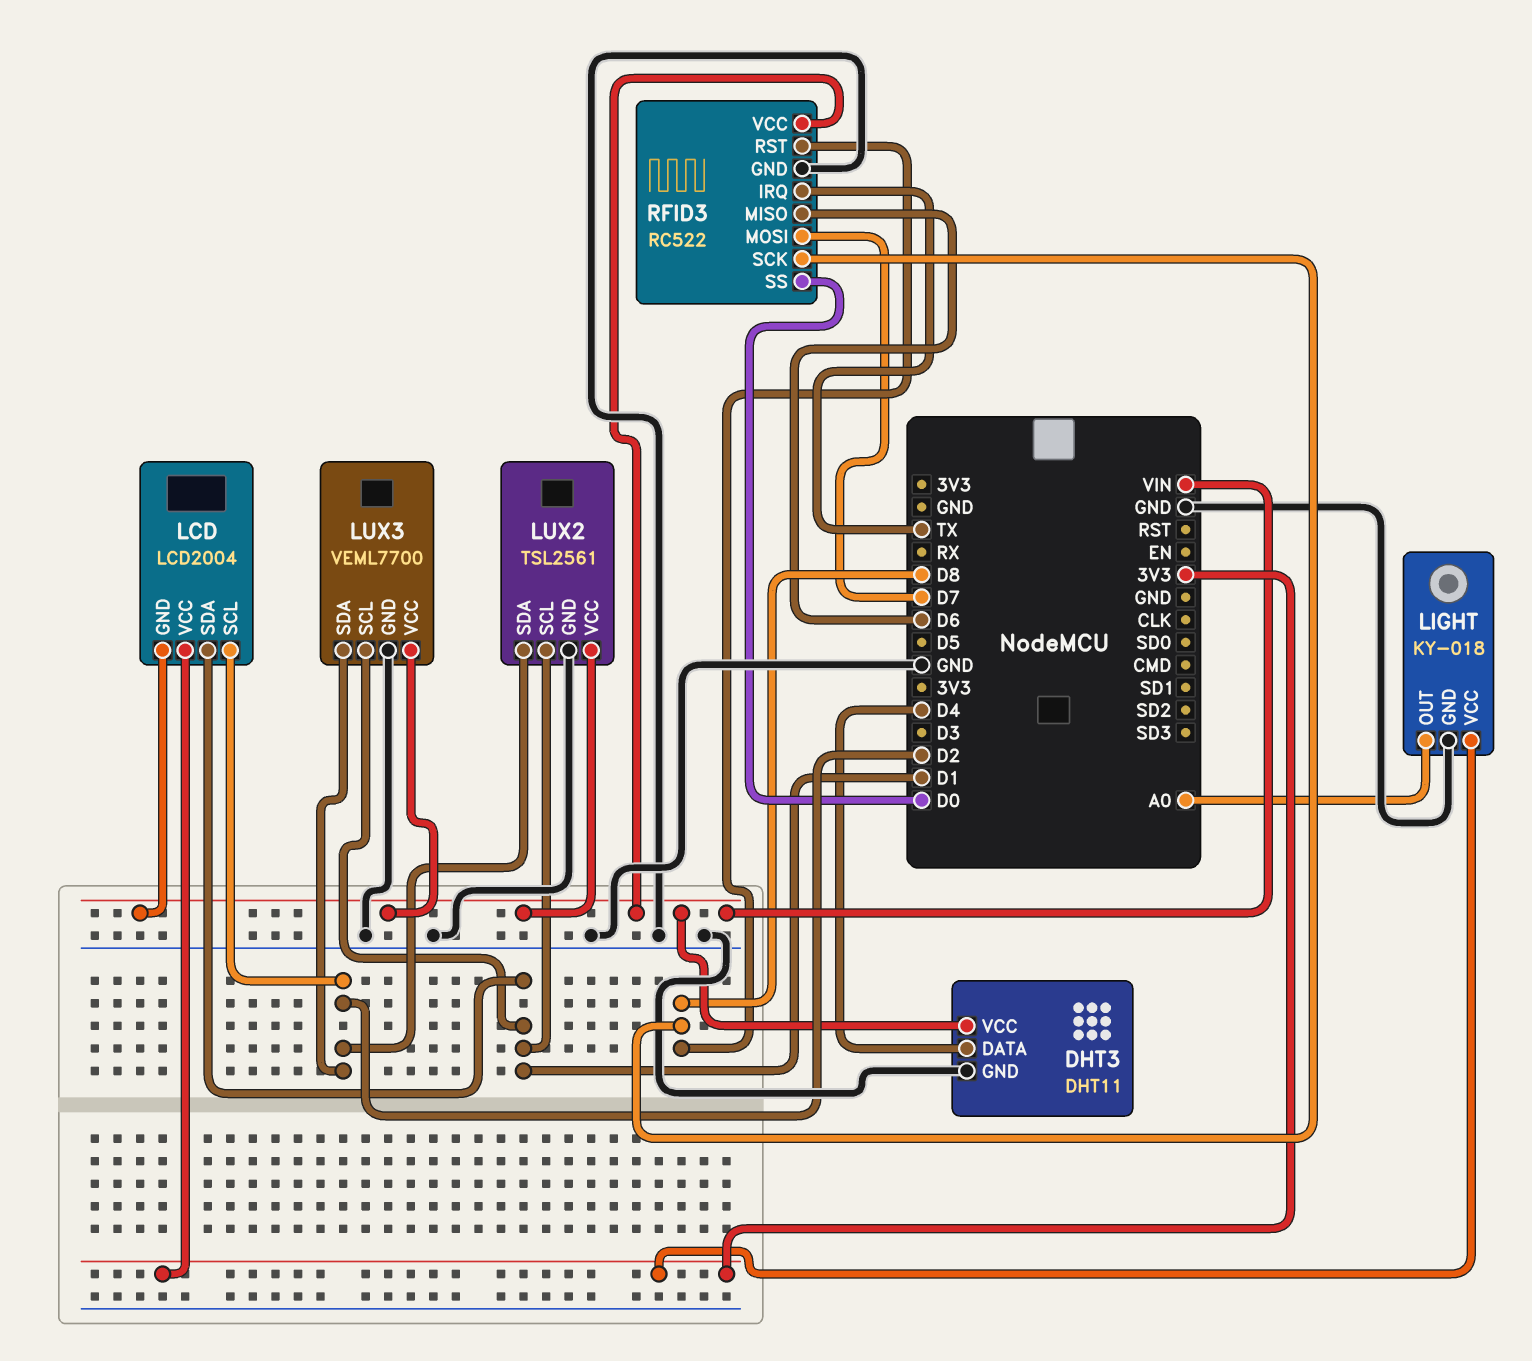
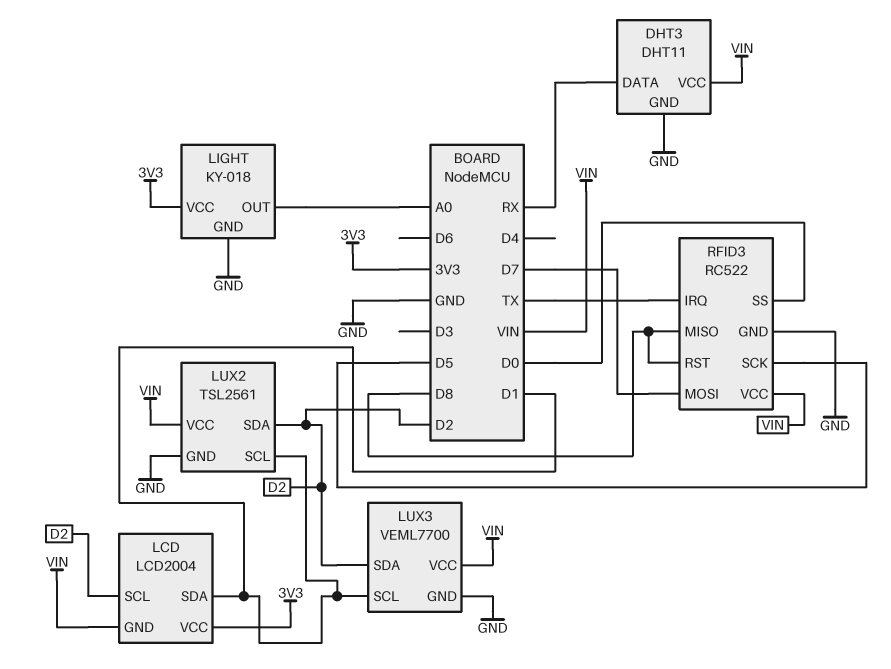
DHT3 pin DATA: D4 -> RX
RFID3 pin MISO: D6 -> D8
RFID3 pin SCK: D8 -> D5

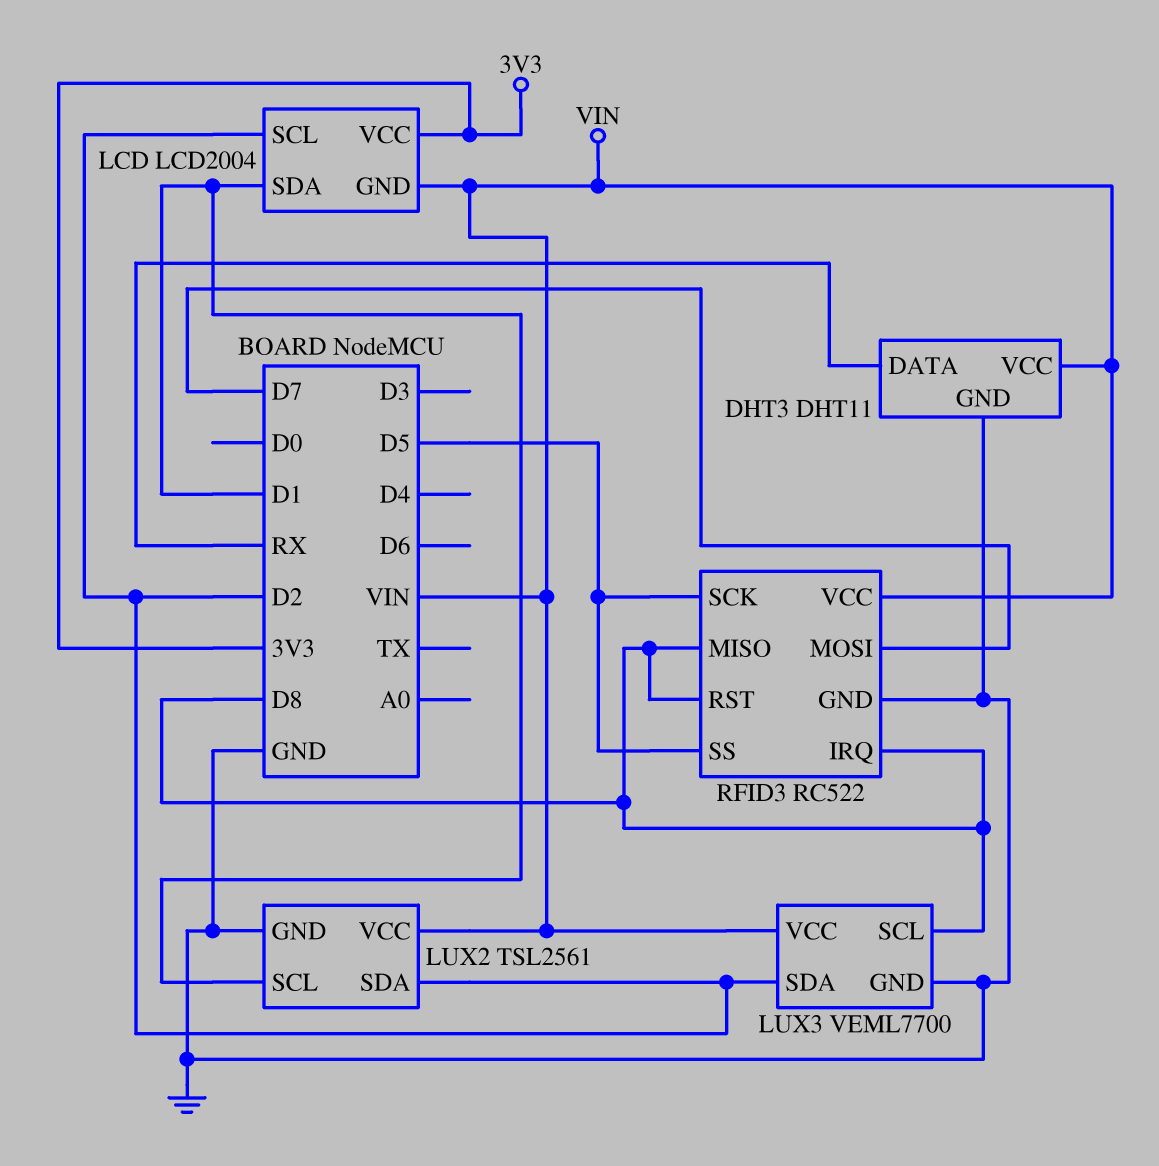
LIGHT: KY-018 -> none
LIGHT pin GND: GND -> none
LIGHT pin OUT: A0 -> none
LIGHT pin VCC: 3V3 -> none
LUX3 pin SCL: D1 -> D8
RFID3 pin IRQ: TX -> D8
RFID3 pin SS: D0 -> D5

